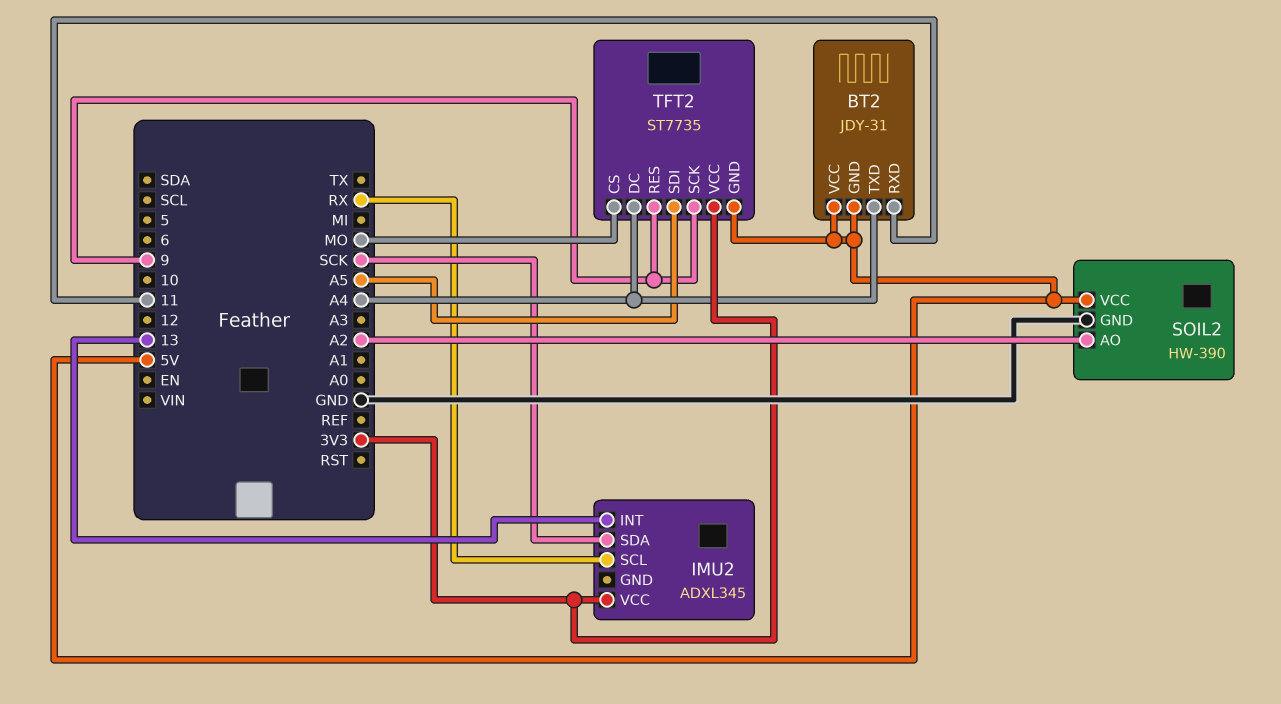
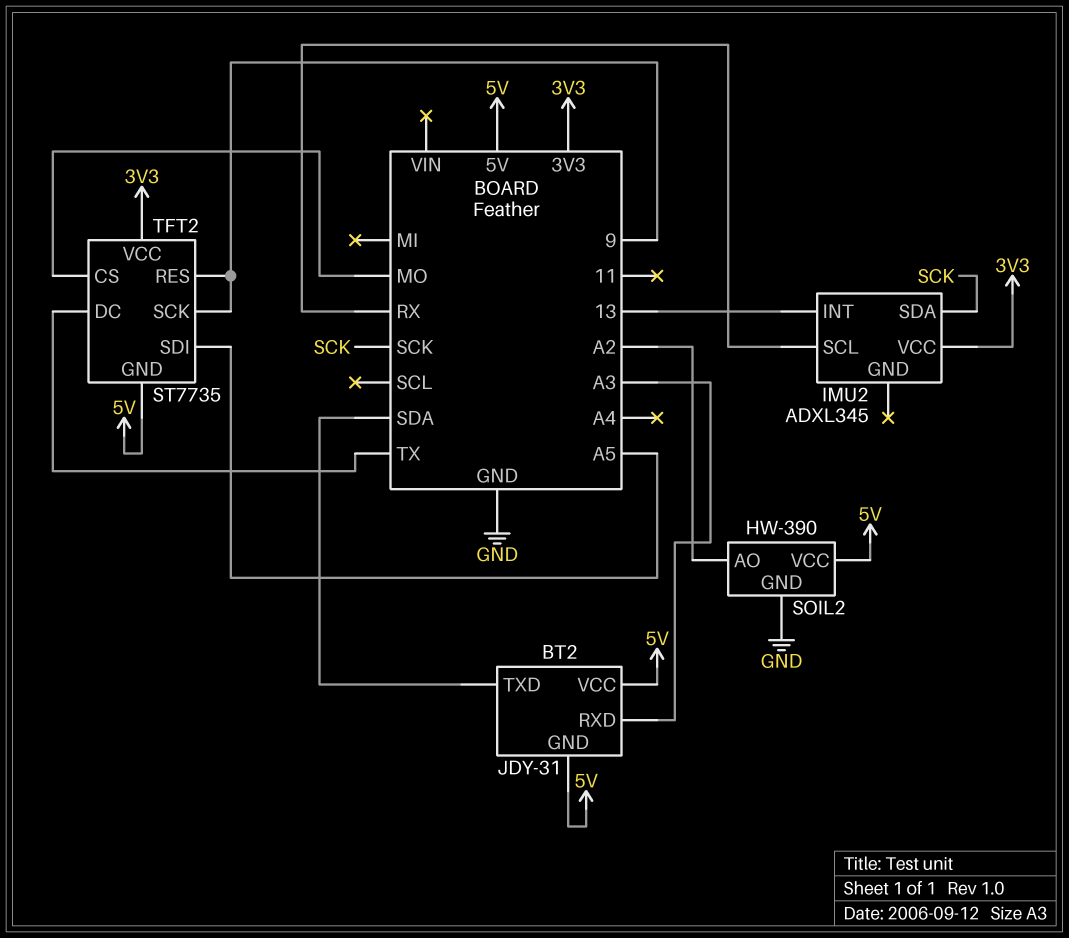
BT2 pin RXD: 11 -> A3
BT2 pin TXD: A4 -> SDA
TFT2 pin DC: A4 -> TX

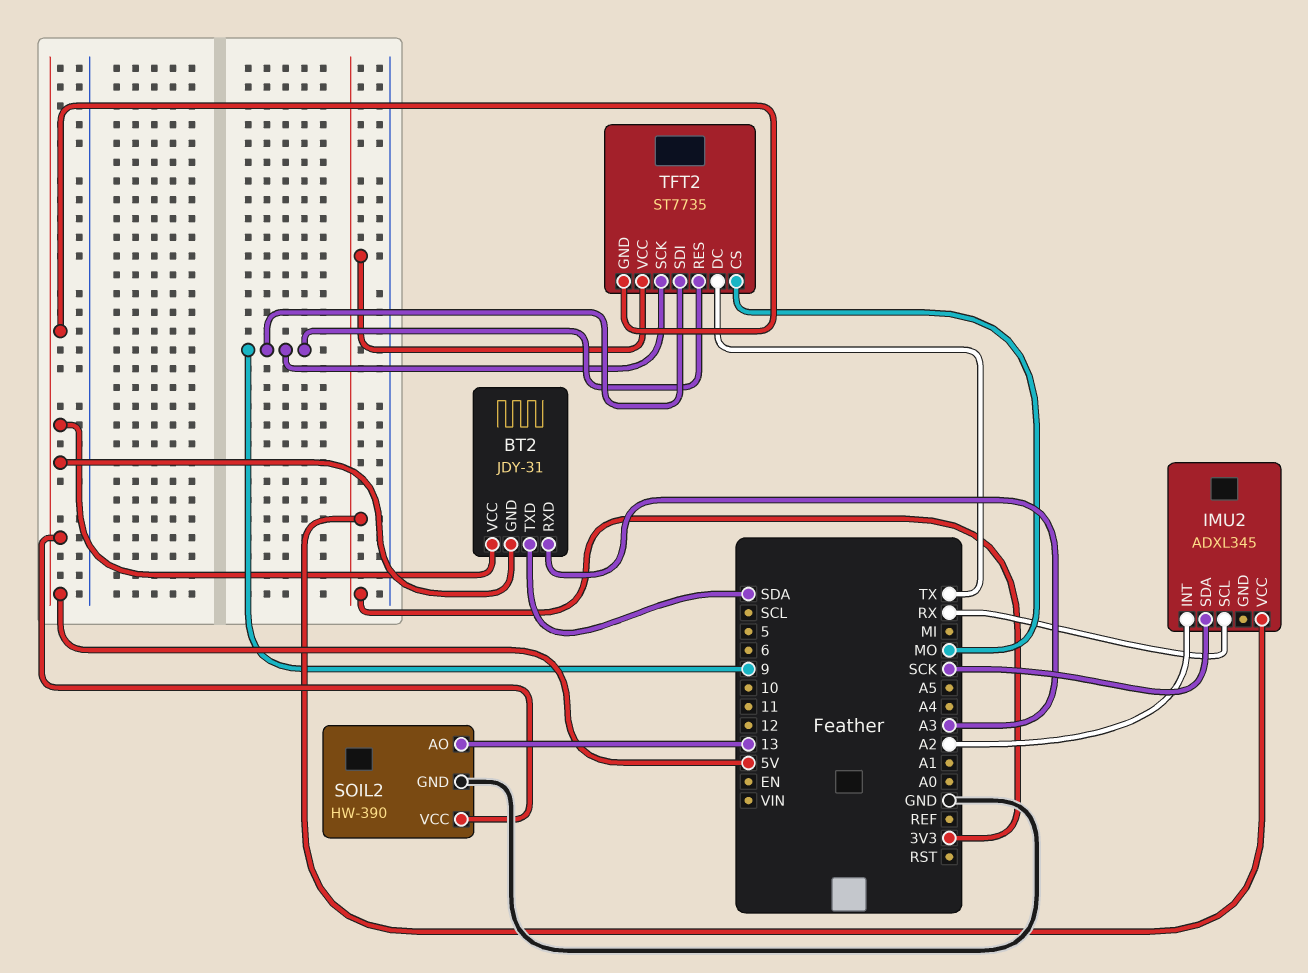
IMU2 pin INT: 13 -> A2
SOIL2 pin AO: A2 -> 13
TFT2 pin SDI: A5 -> 9

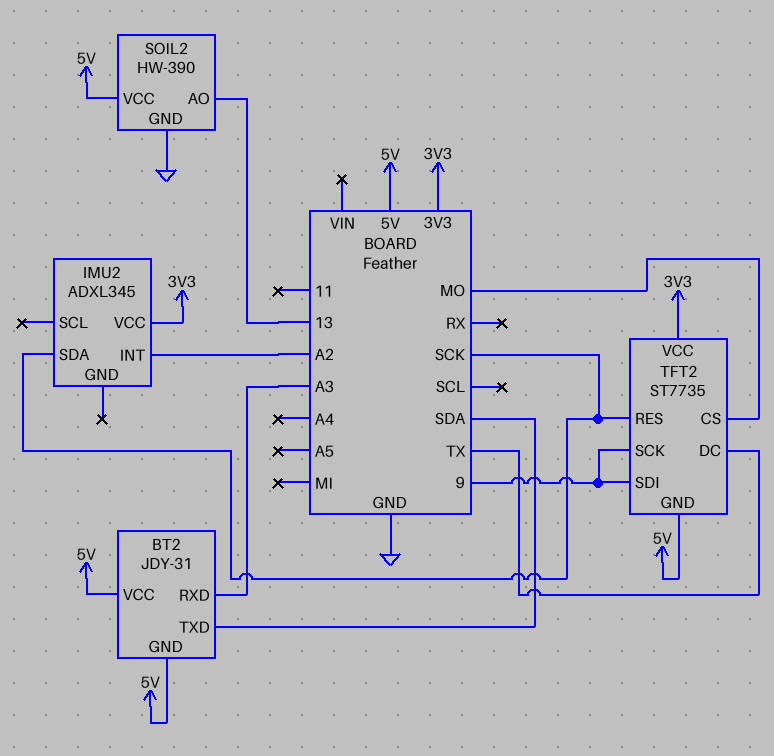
IMU2 pin SCL: RX -> none
TFT2 pin RES: 9 -> SCK

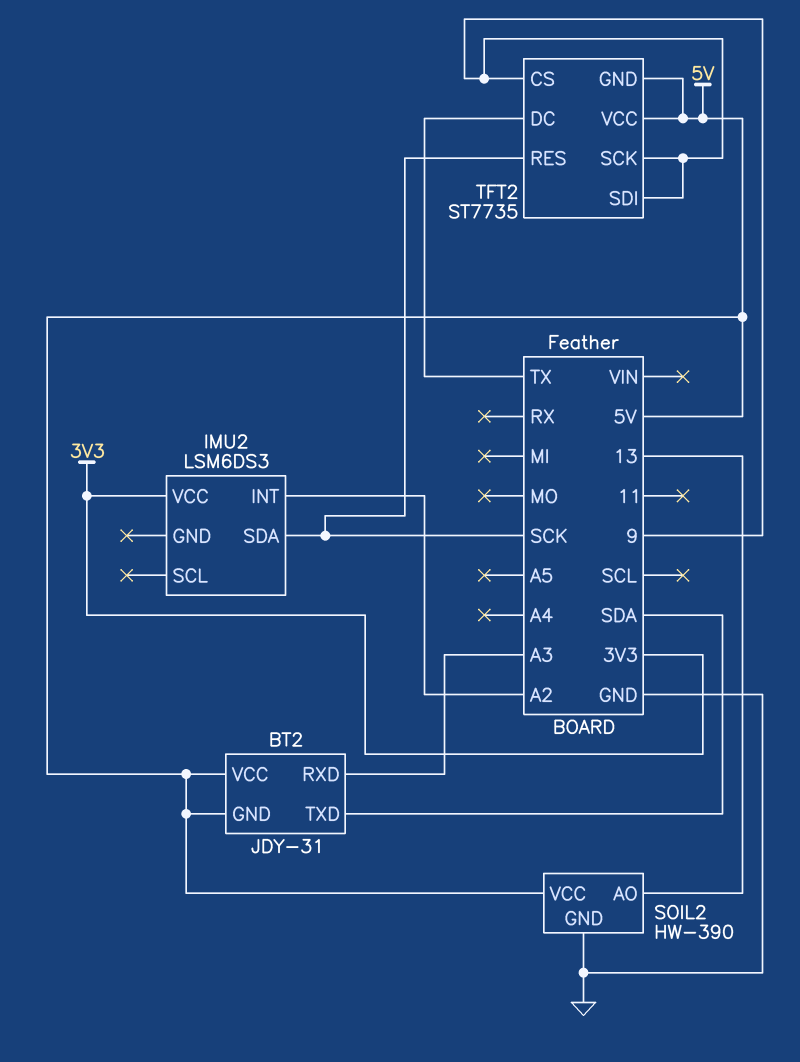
IMU2: ADXL345 -> LSM6DS3
TFT2 pin CS: MO -> 9
TFT2 pin VCC: 3V3 -> 5V

